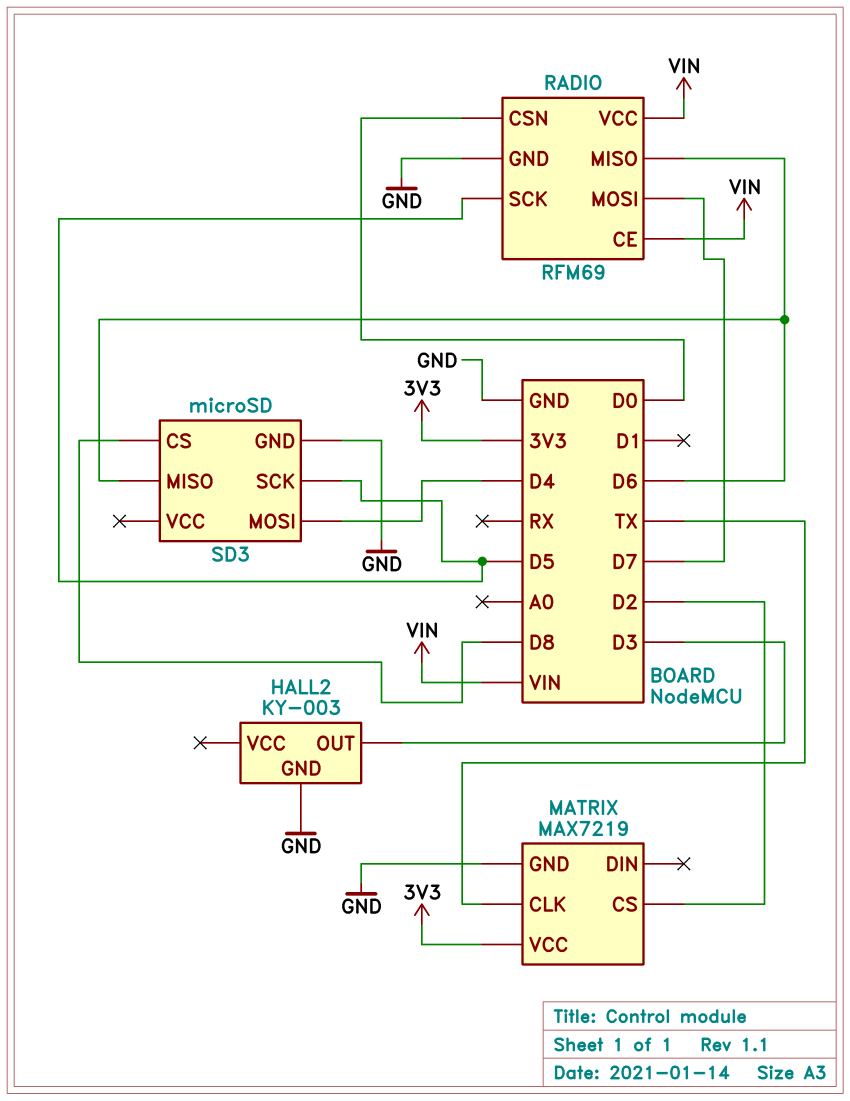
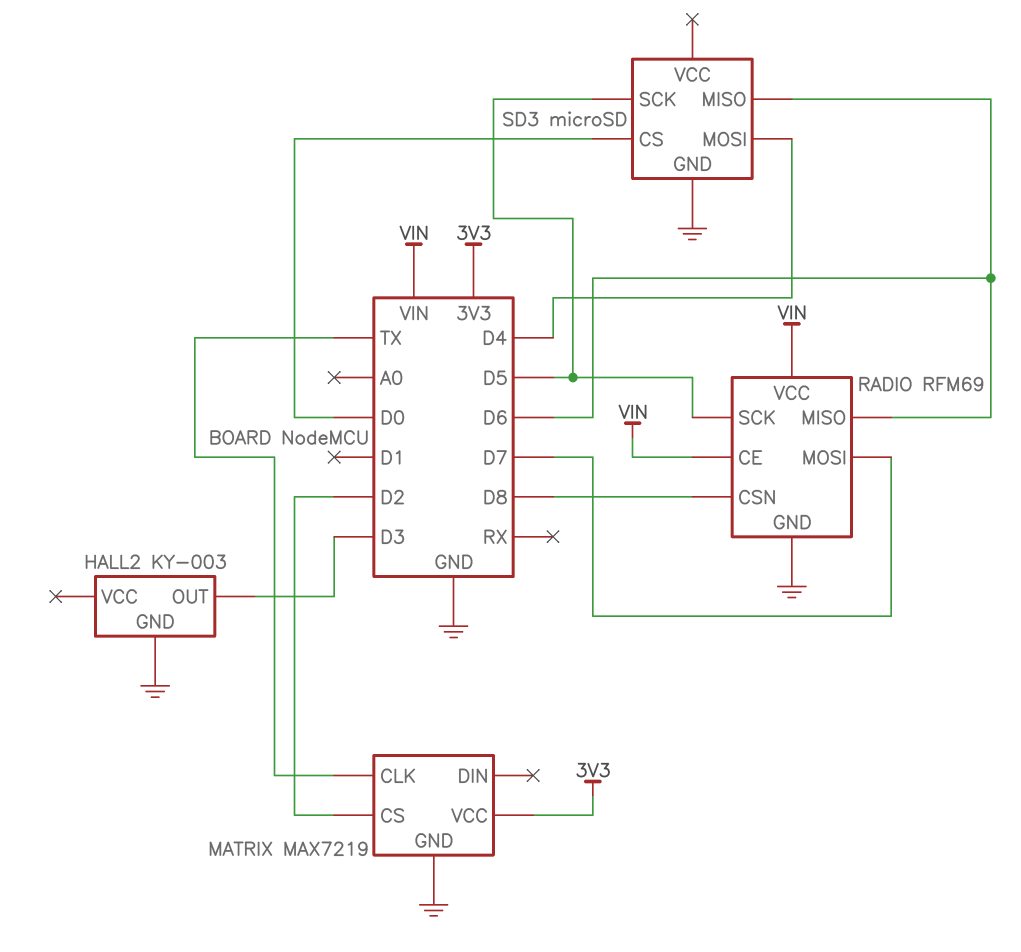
RADIO pin CSN: D0 -> D8
SD3 pin CS: D8 -> D0

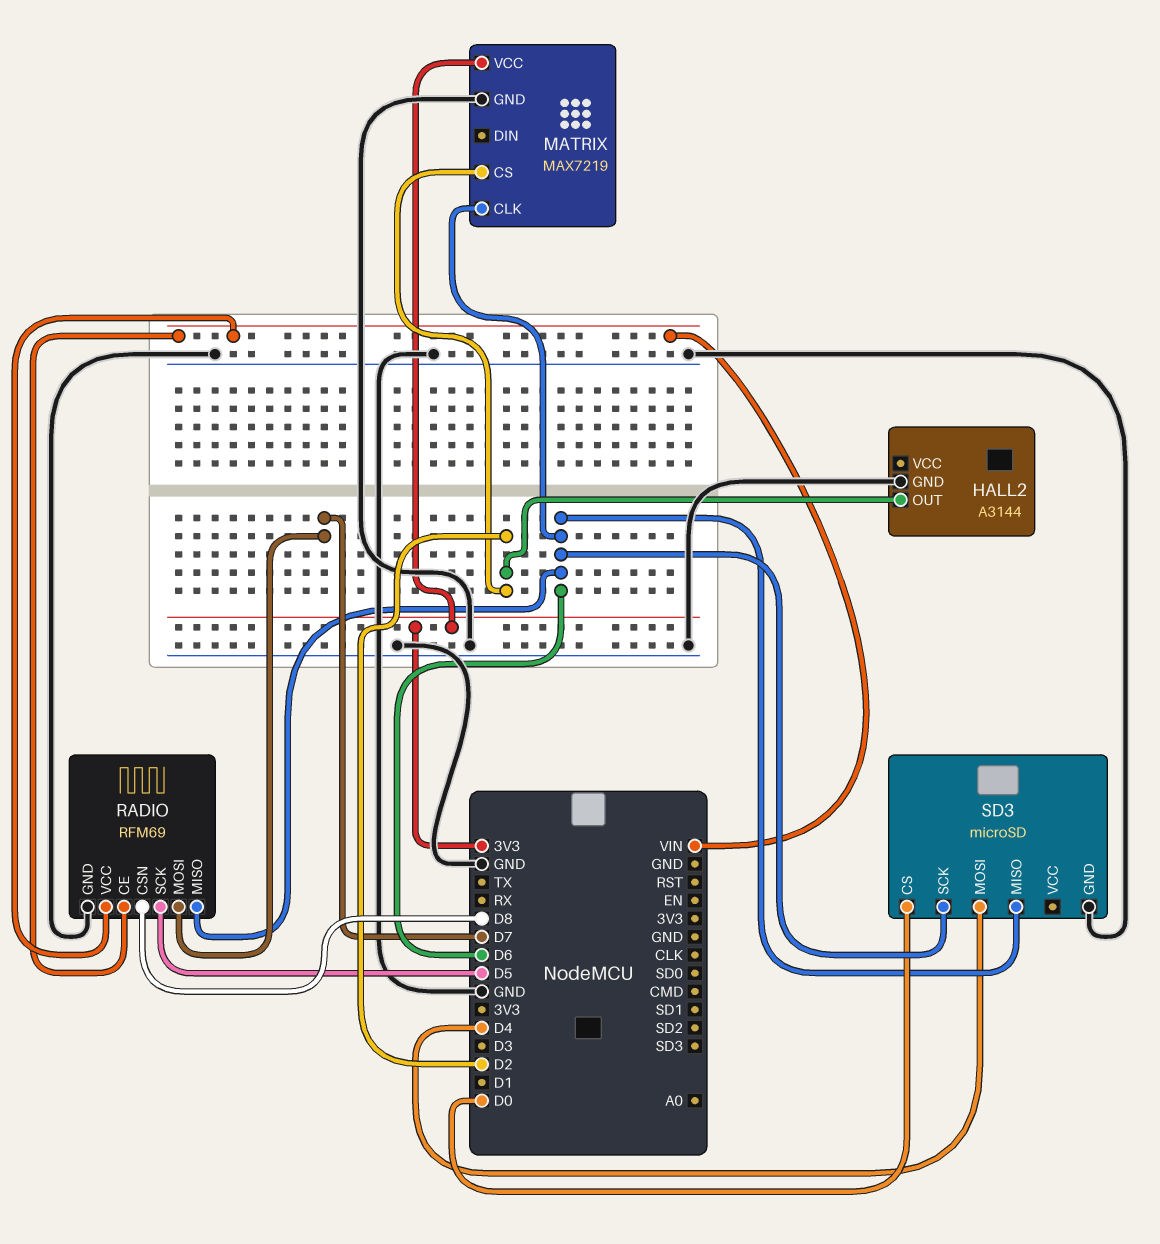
HALL2: KY-003 -> A3144
HALL2 pin OUT: D3 -> D2
MATRIX pin CLK: TX -> D6
SD3 pin SCK: D5 -> D6

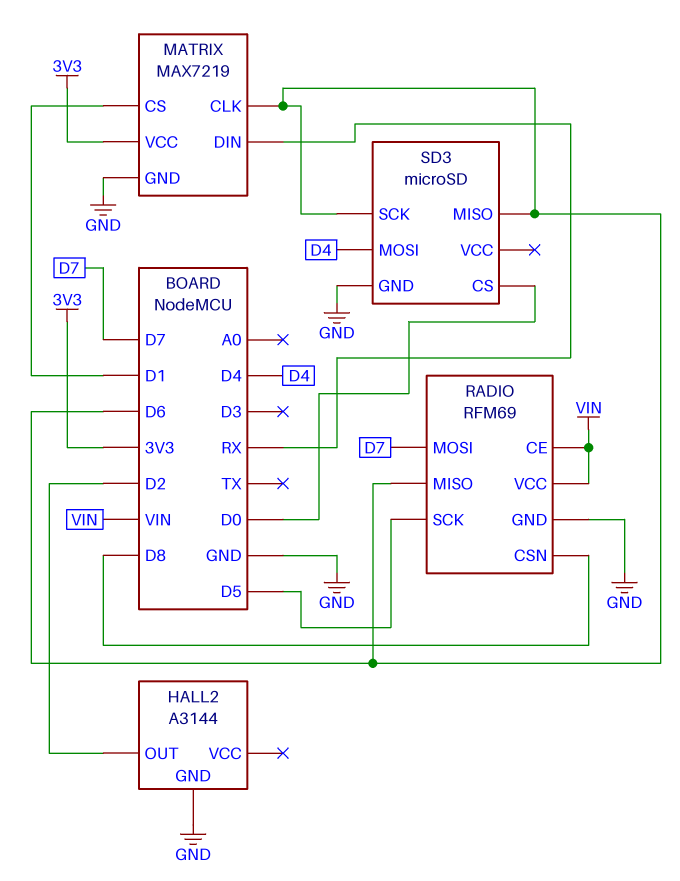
MATRIX pin CS: D2 -> D1
MATRIX pin DIN: none -> RX

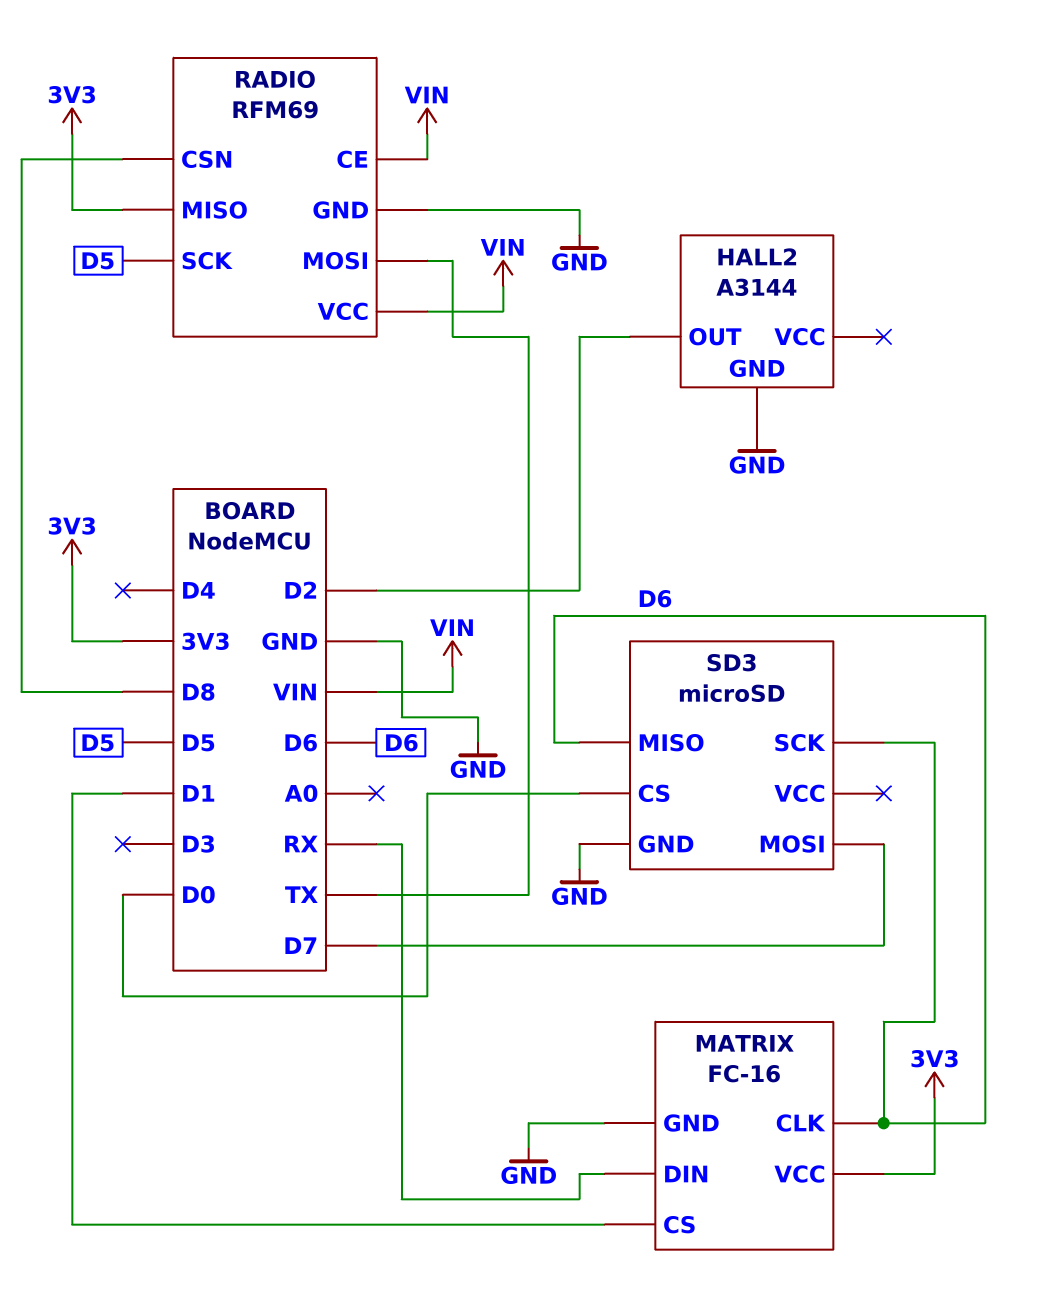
MATRIX: MAX7219 -> FC-16
RADIO pin MISO: D6 -> 3V3
RADIO pin MOSI: D7 -> TX
SD3 pin MOSI: D4 -> D7

